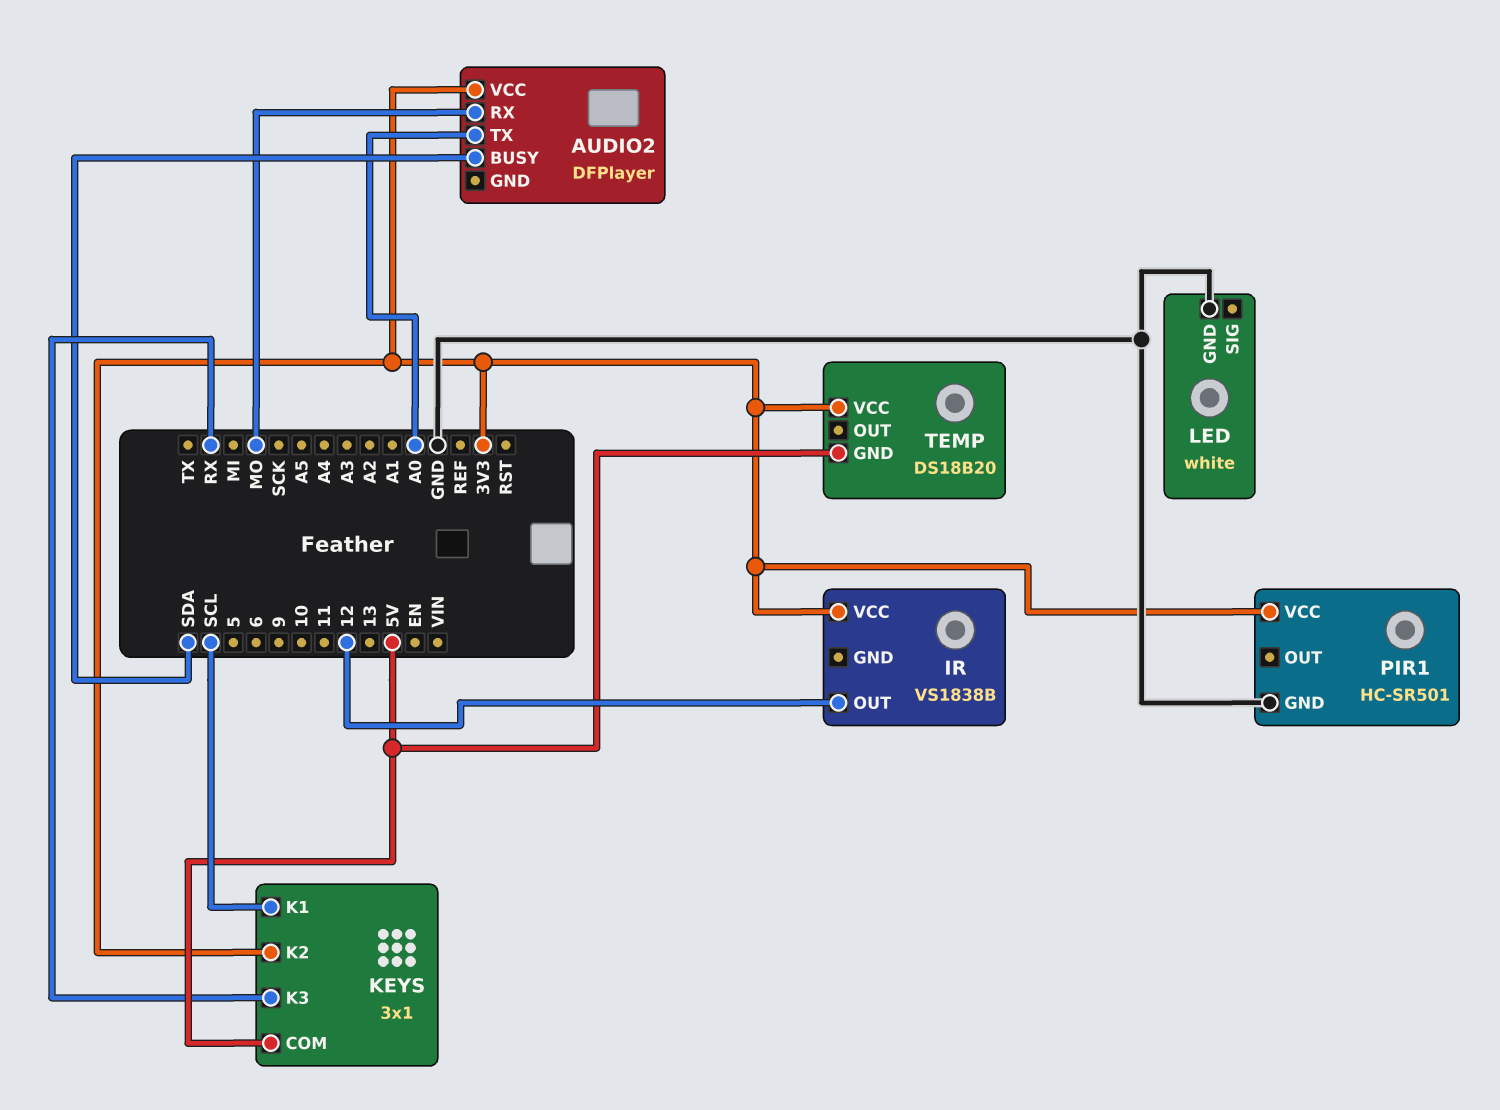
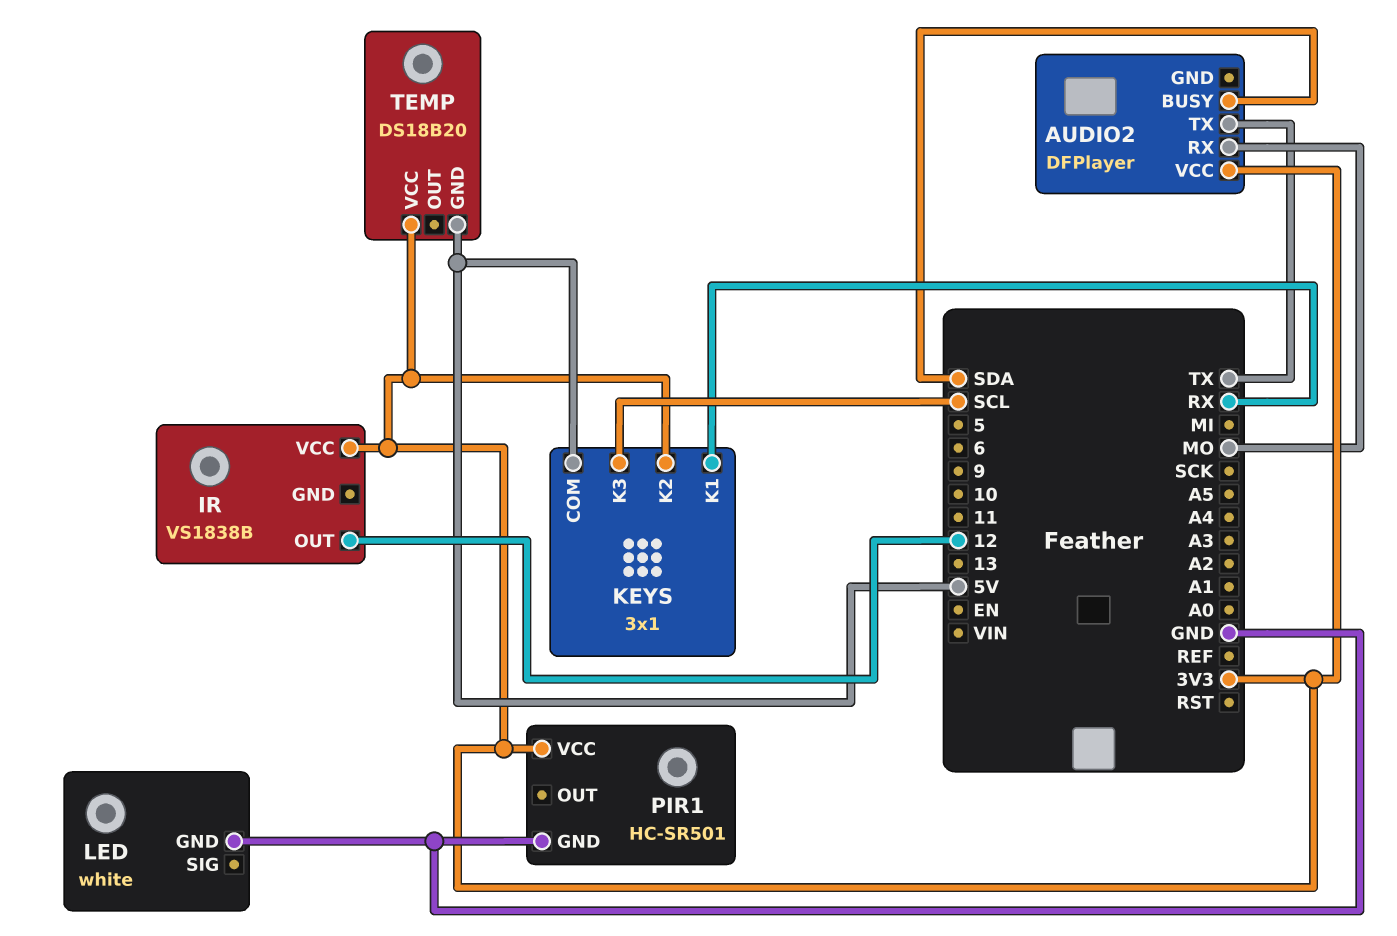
AUDIO2 pin TX: A0 -> TX
KEYS pin K1: SCL -> RX
KEYS pin K3: RX -> SCL

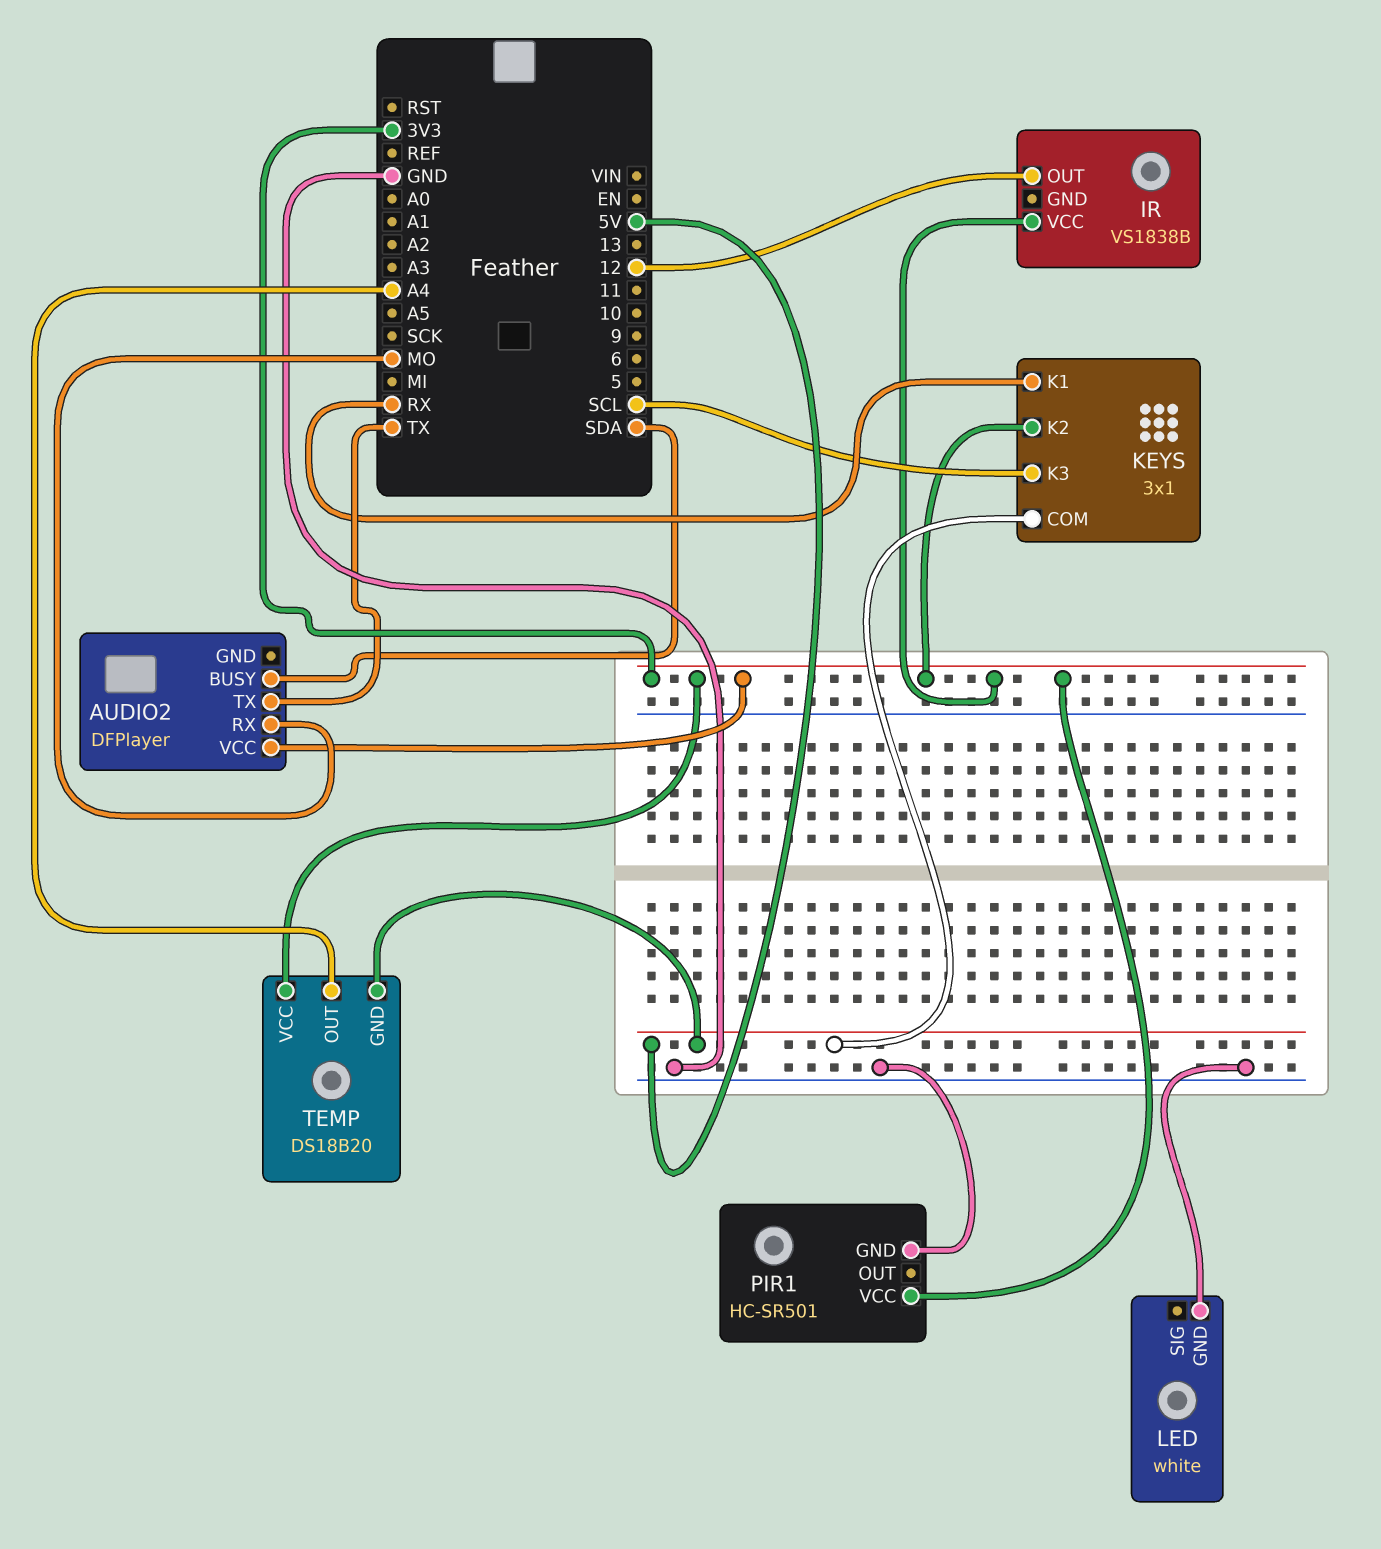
TEMP pin OUT: none -> A4

